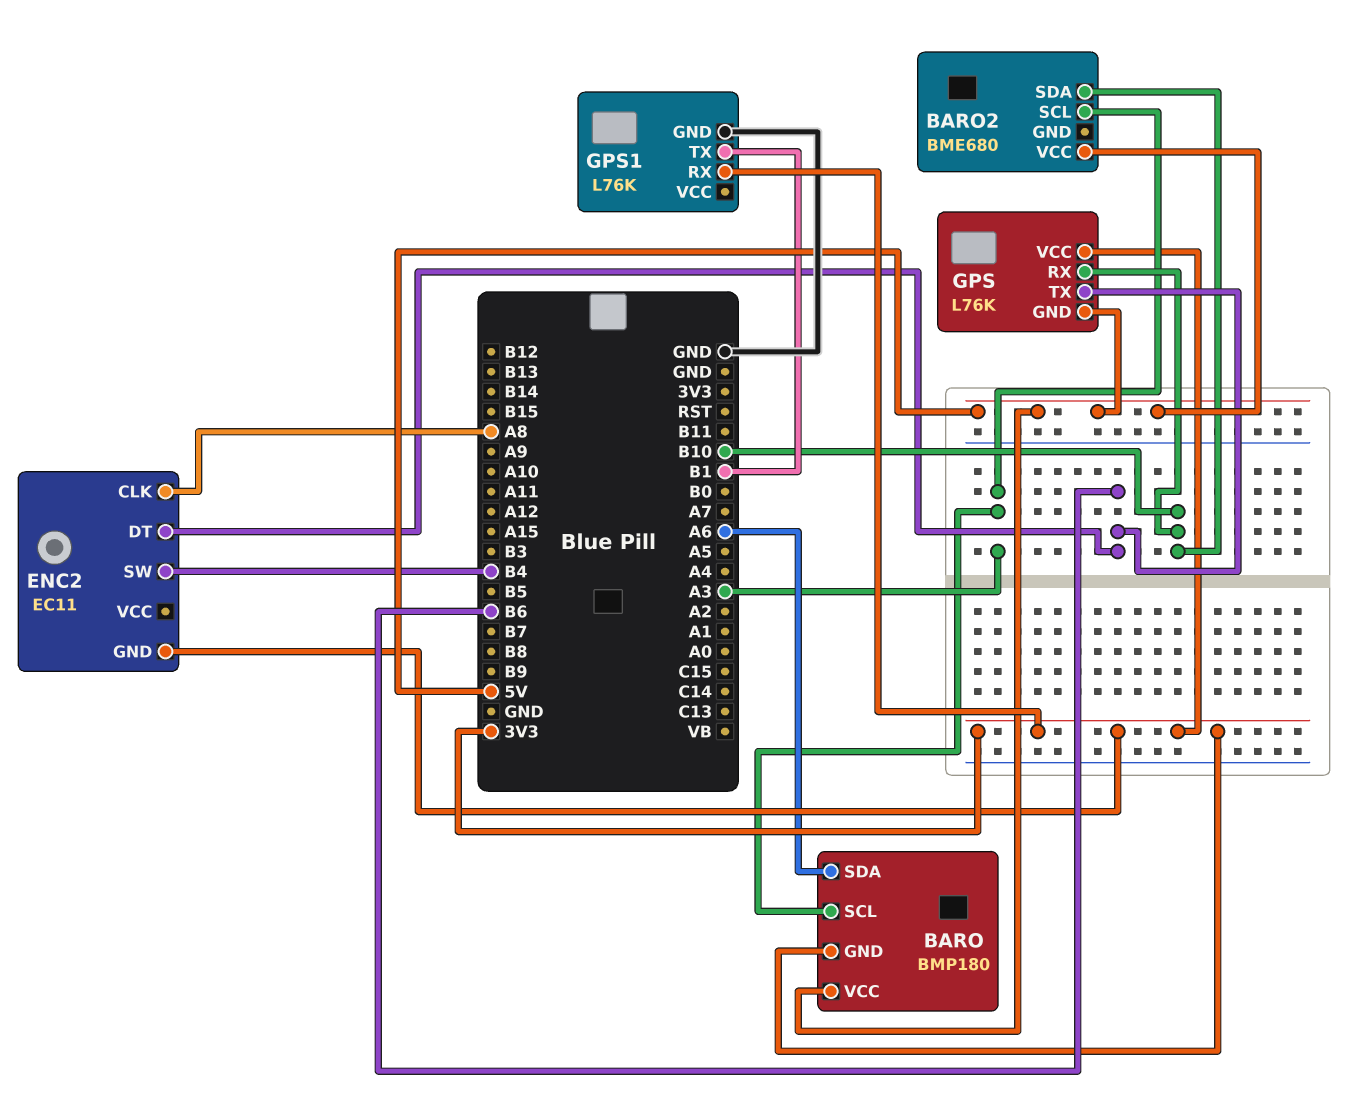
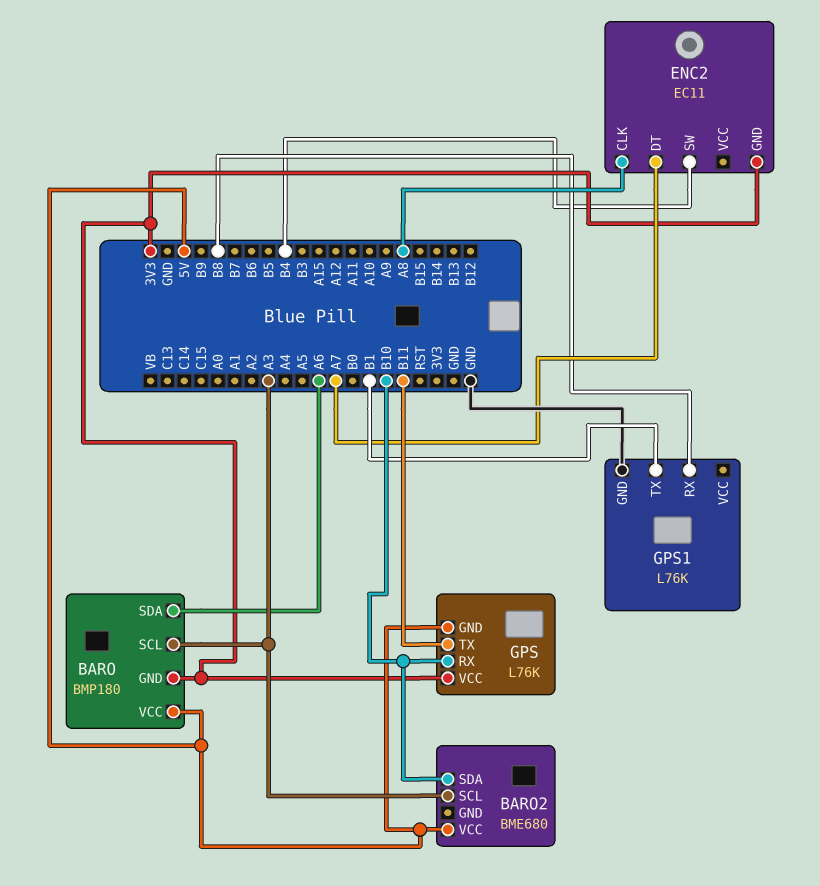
ENC2 pin DT: B6 -> A7
GPS pin TX: B6 -> B11
GPS1 pin RX: 3V3 -> B8

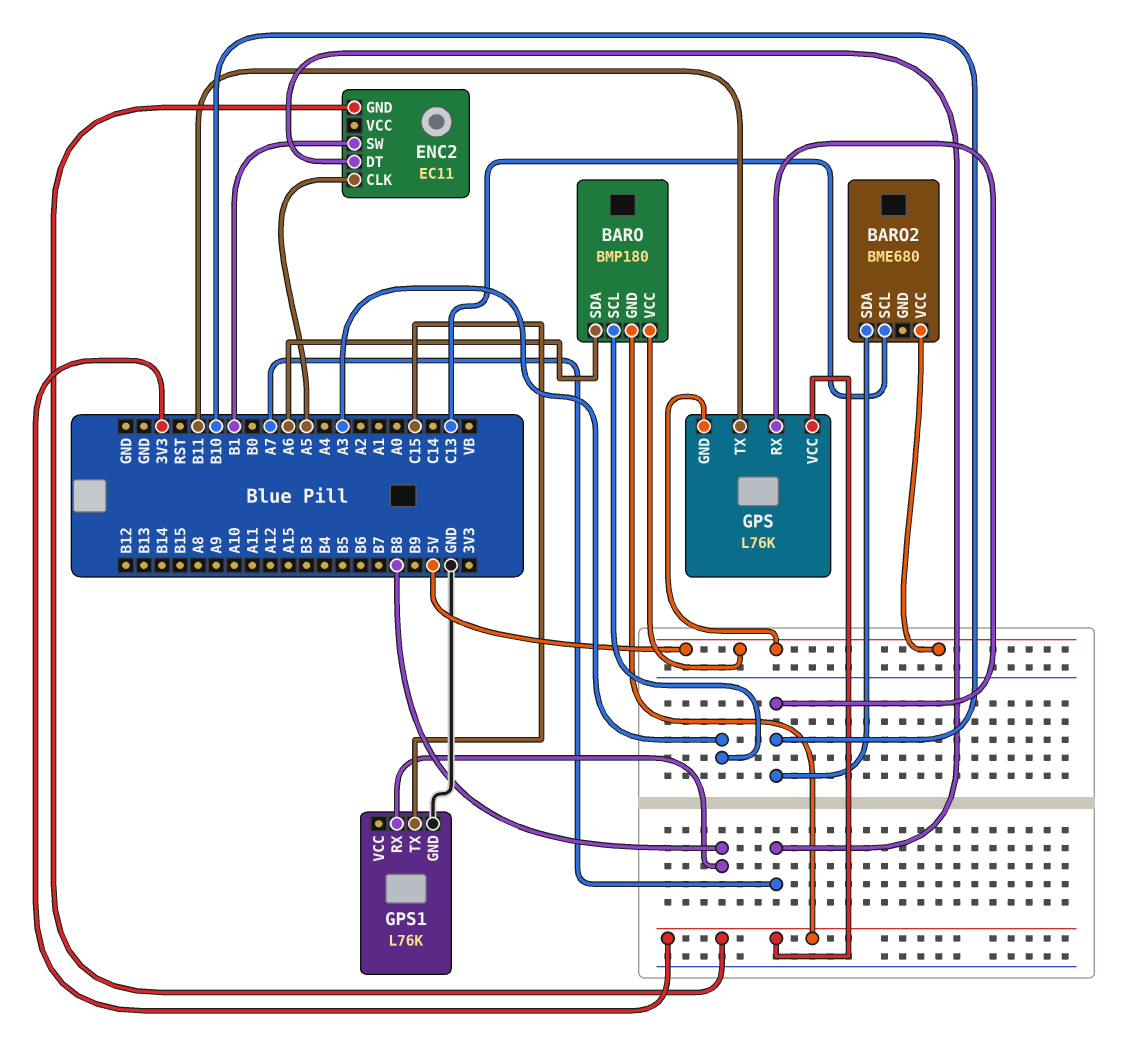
BARO2 pin SCL: A3 -> C13
ENC2 pin CLK: A8 -> A5
ENC2 pin SW: B4 -> B1
GPS1 pin TX: B1 -> C15

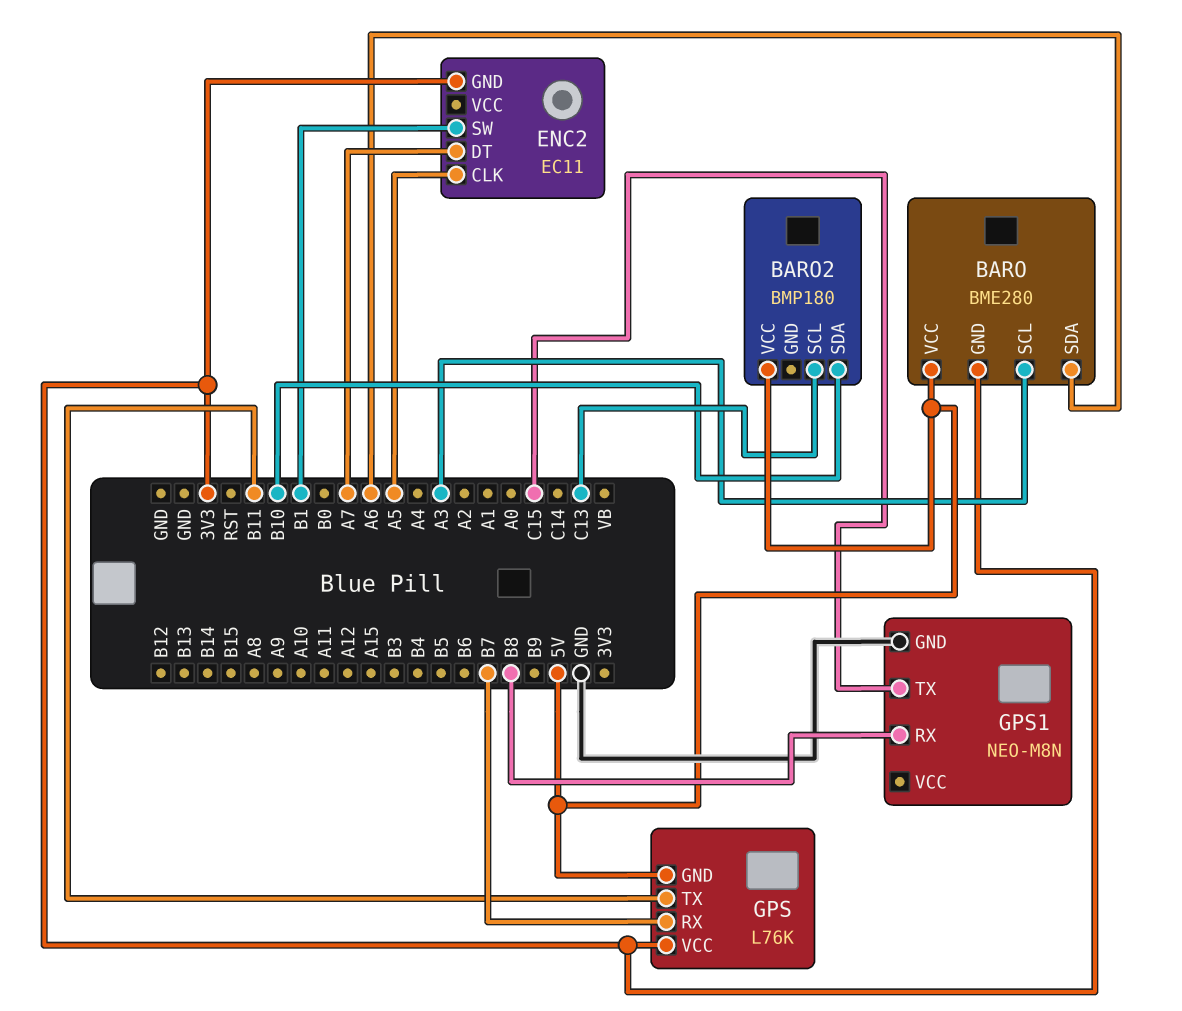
BARO: BMP180 -> BME280
BARO2: BME680 -> BMP180
GPS pin RX: B10 -> B7
GPS1: L76K -> NEO-M8N

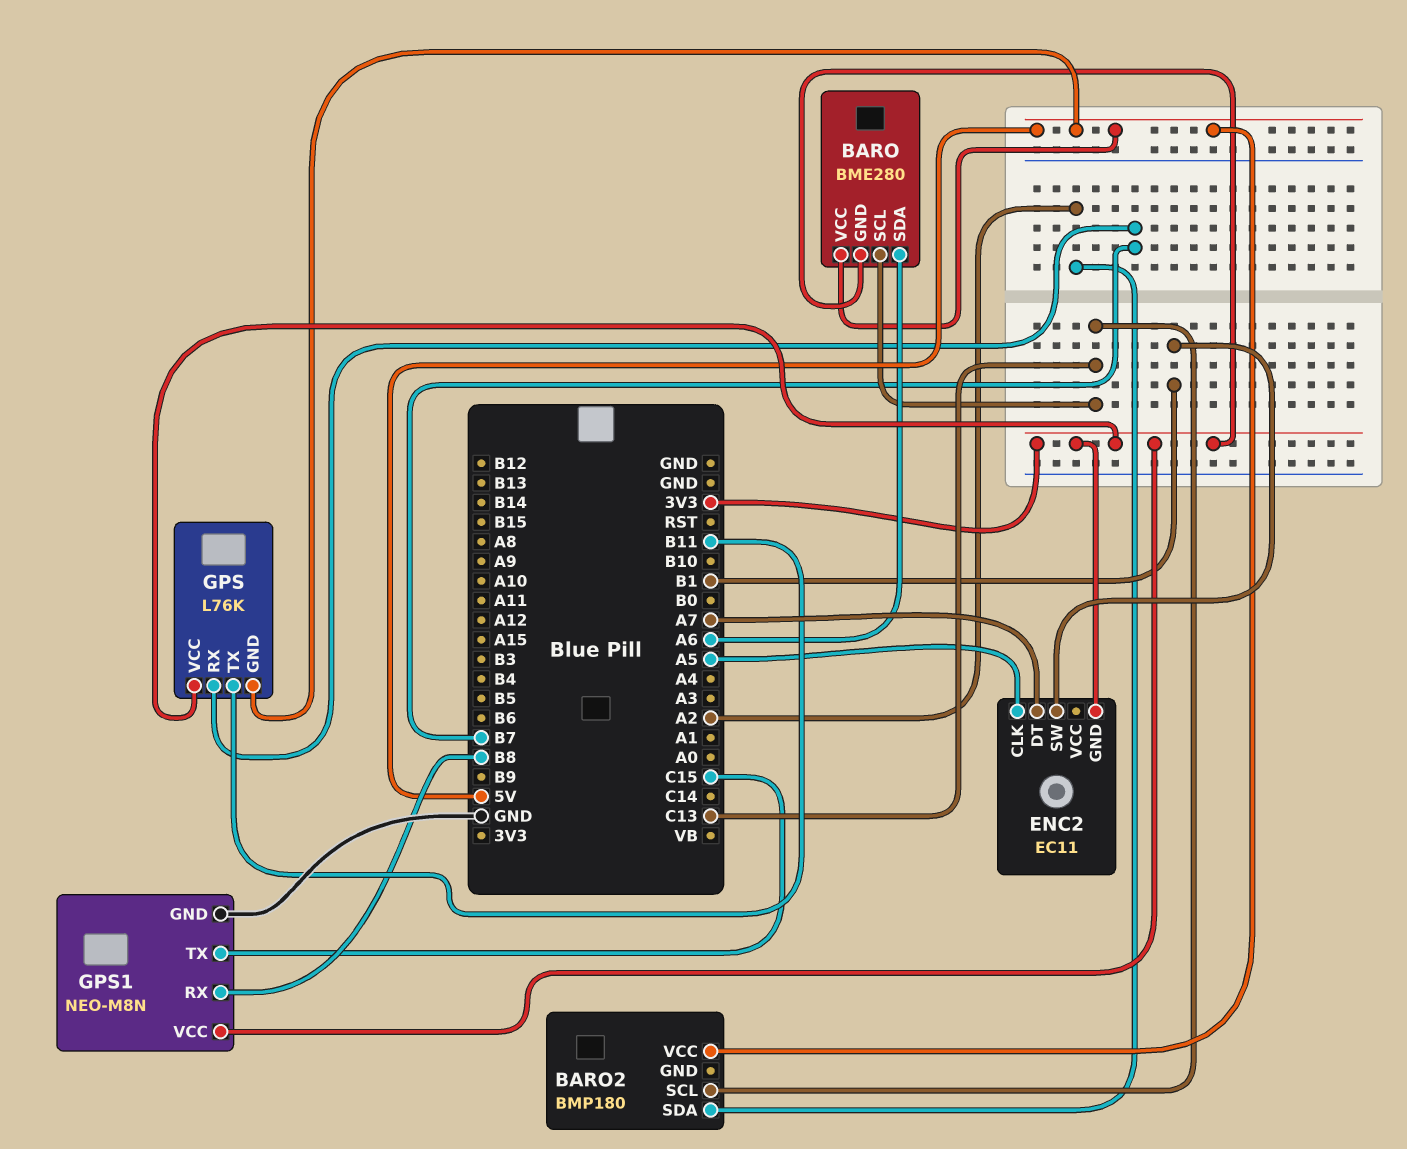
BARO pin SCL: A3 -> C13
BARO2 pin SDA: B10 -> A2
GPS1 pin VCC: none -> 3V3

